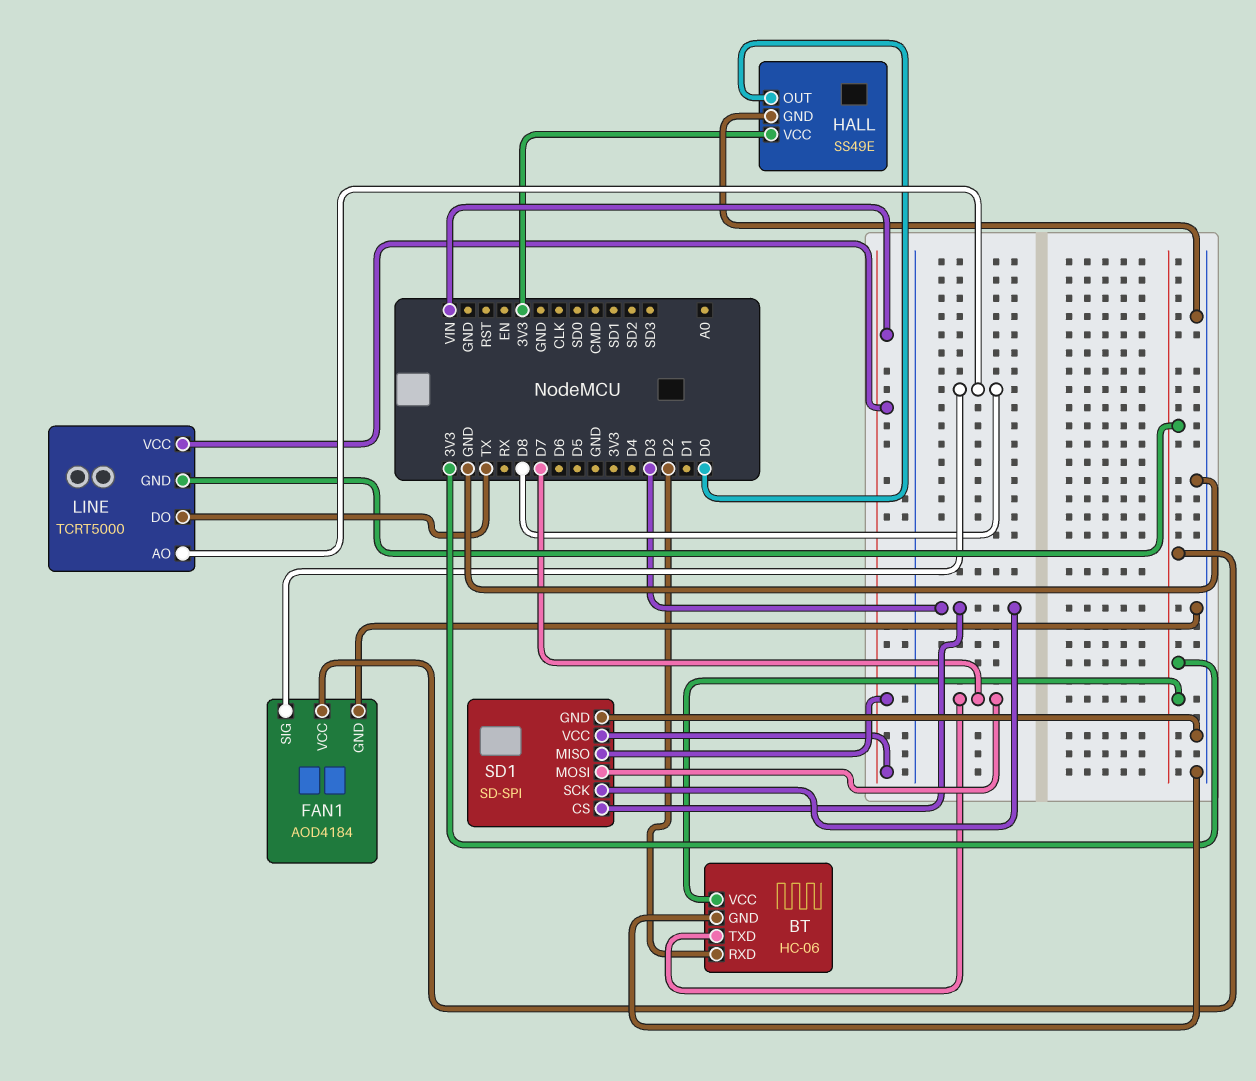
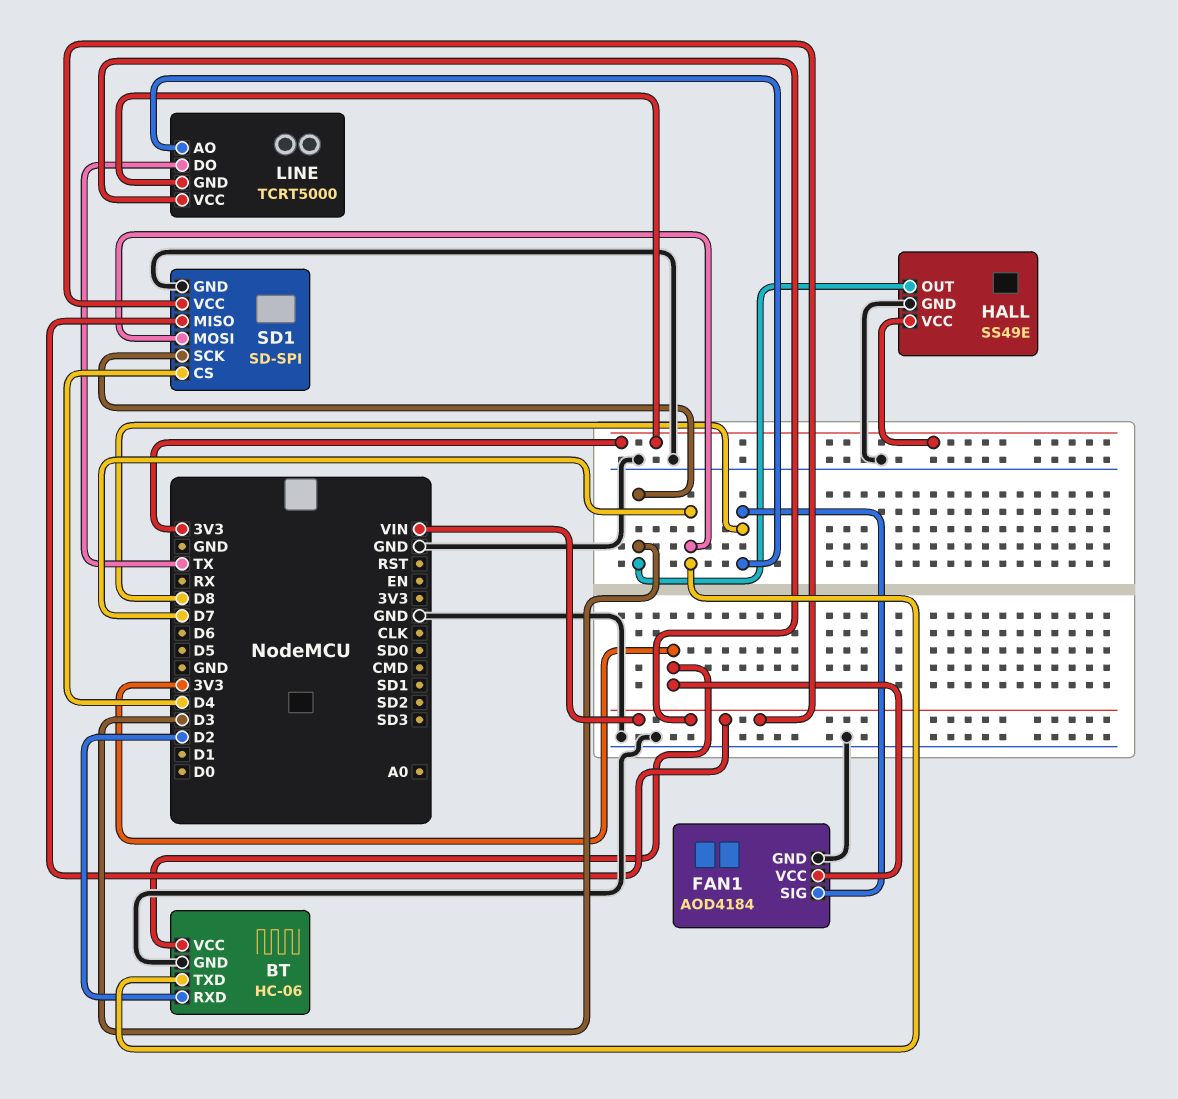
HALL pin OUT: D0 -> D3
SD1 pin CS: D3 -> D4

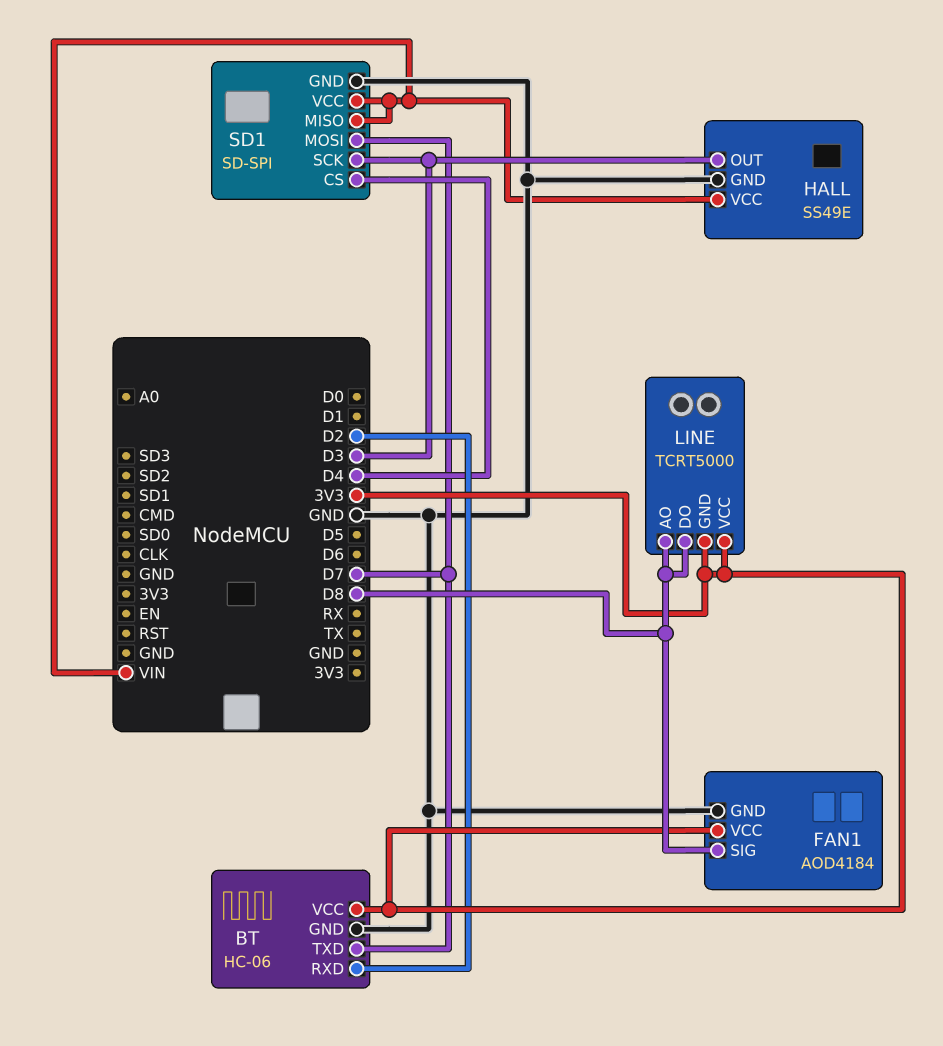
HALL pin VCC: 3V3 -> VIN
LINE pin DO: TX -> D8
LINE pin VCC: VIN -> 3V3

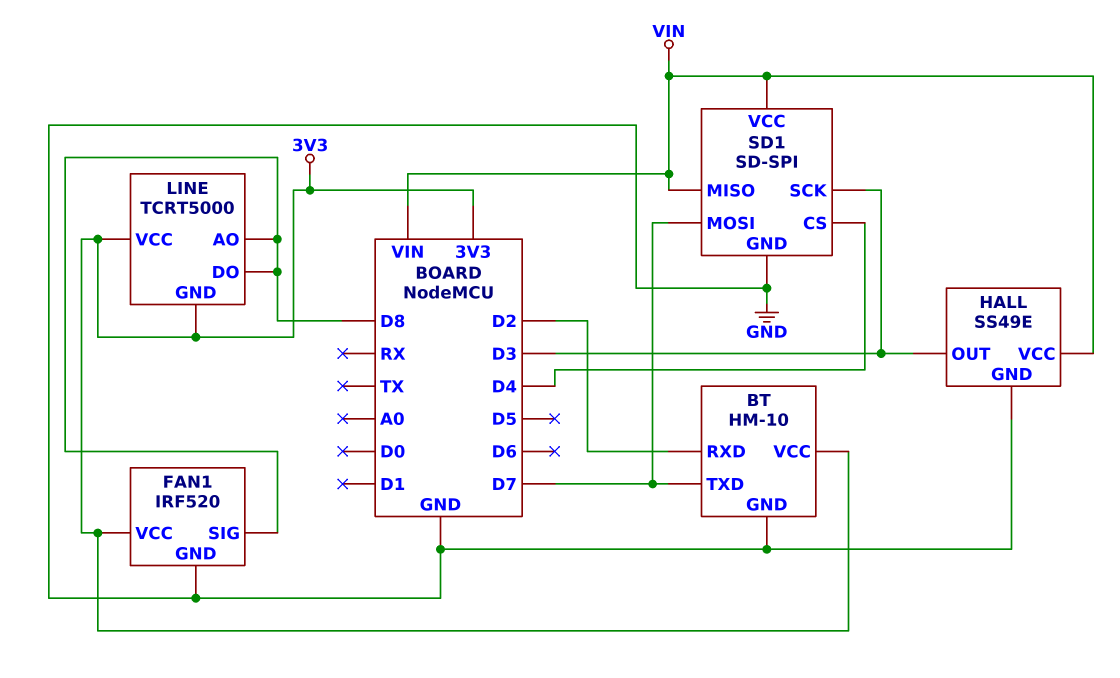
BT: HC-06 -> HM-10
FAN1: AOD4184 -> IRF520

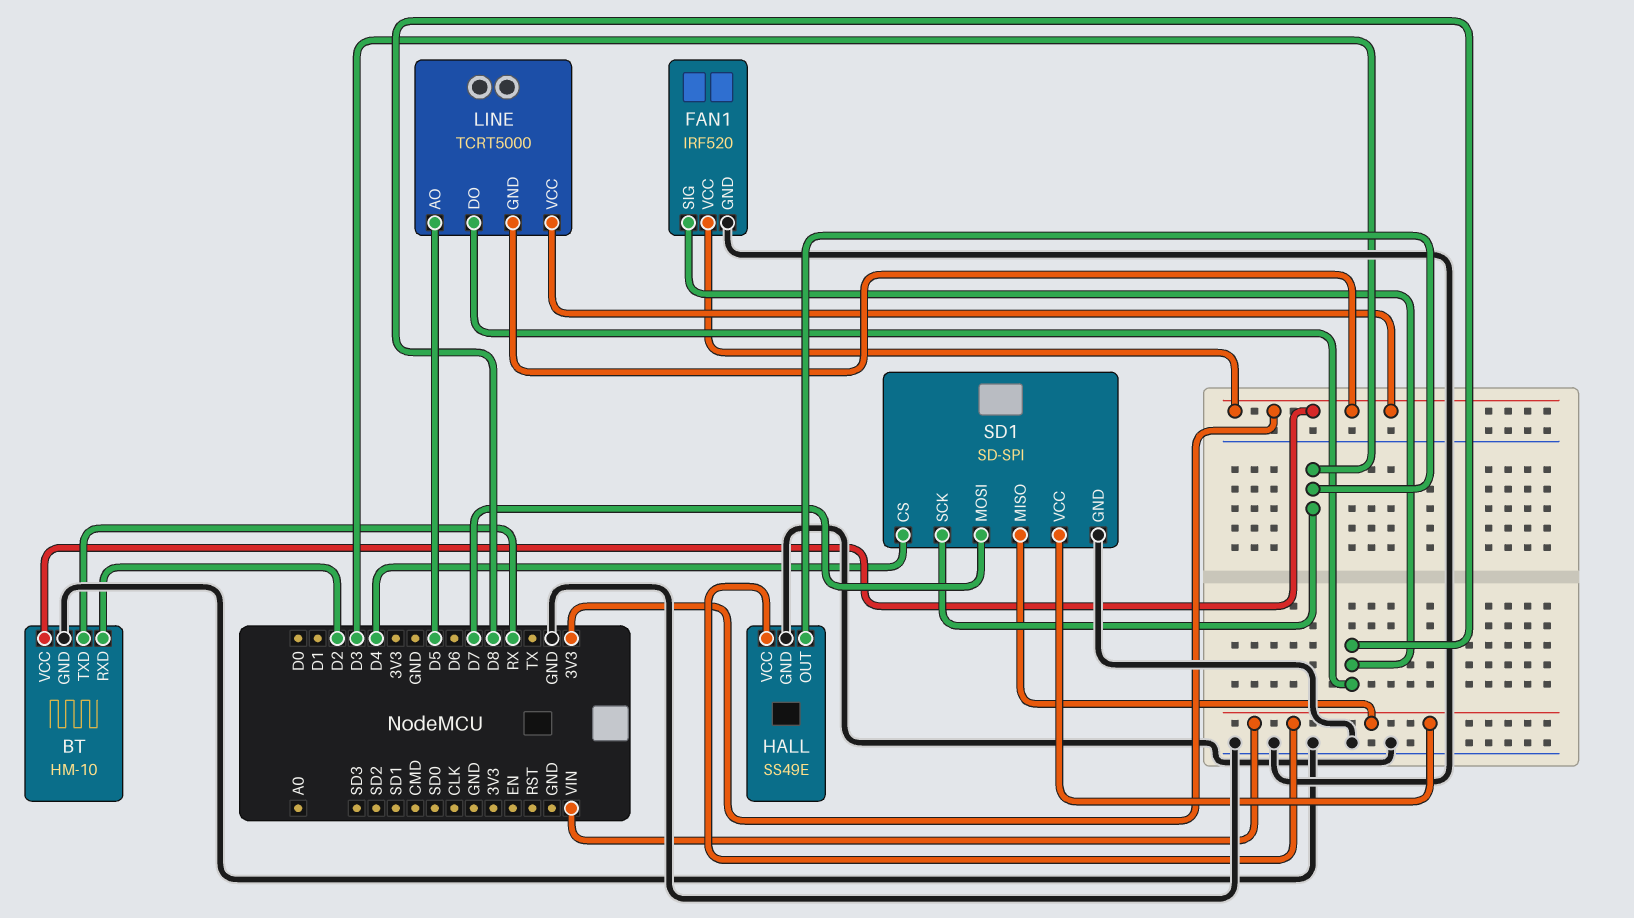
BT pin TXD: D7 -> RX
LINE pin AO: D8 -> D5

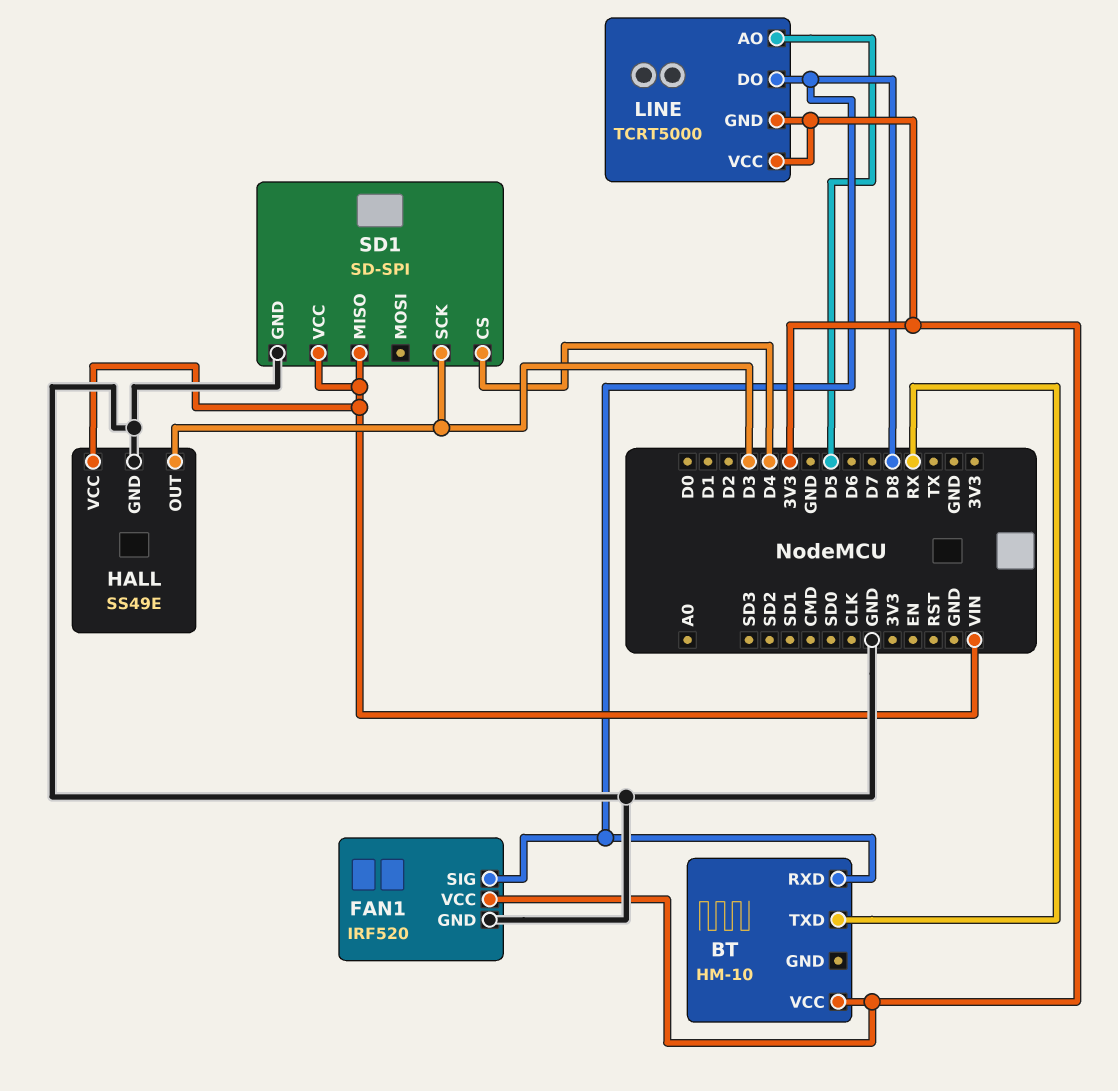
BT pin GND: GND -> none
BT pin RXD: D2 -> D8
SD1 pin MOSI: D7 -> none

